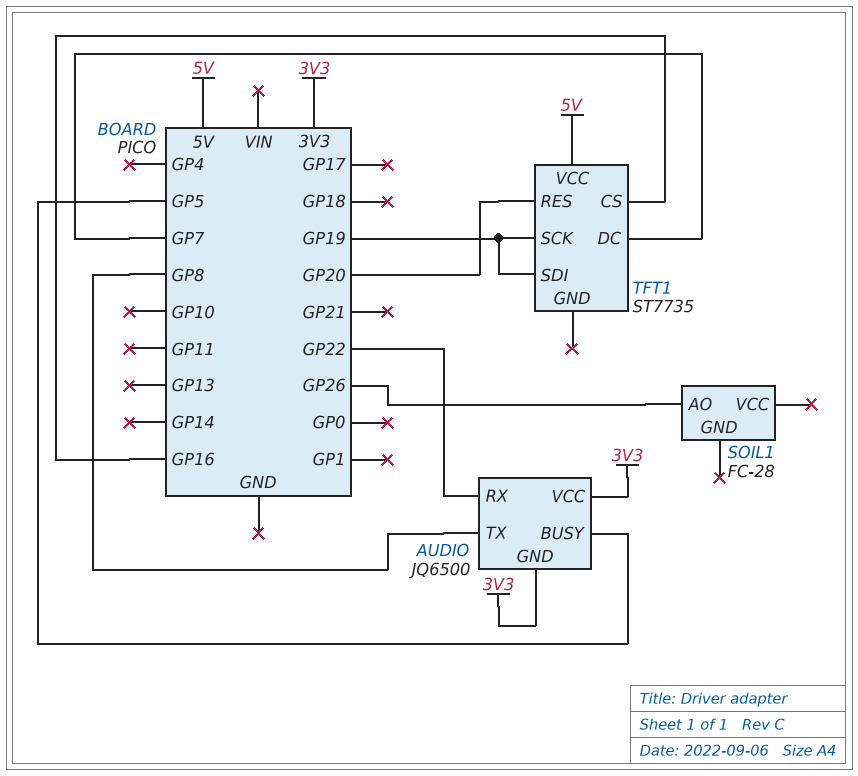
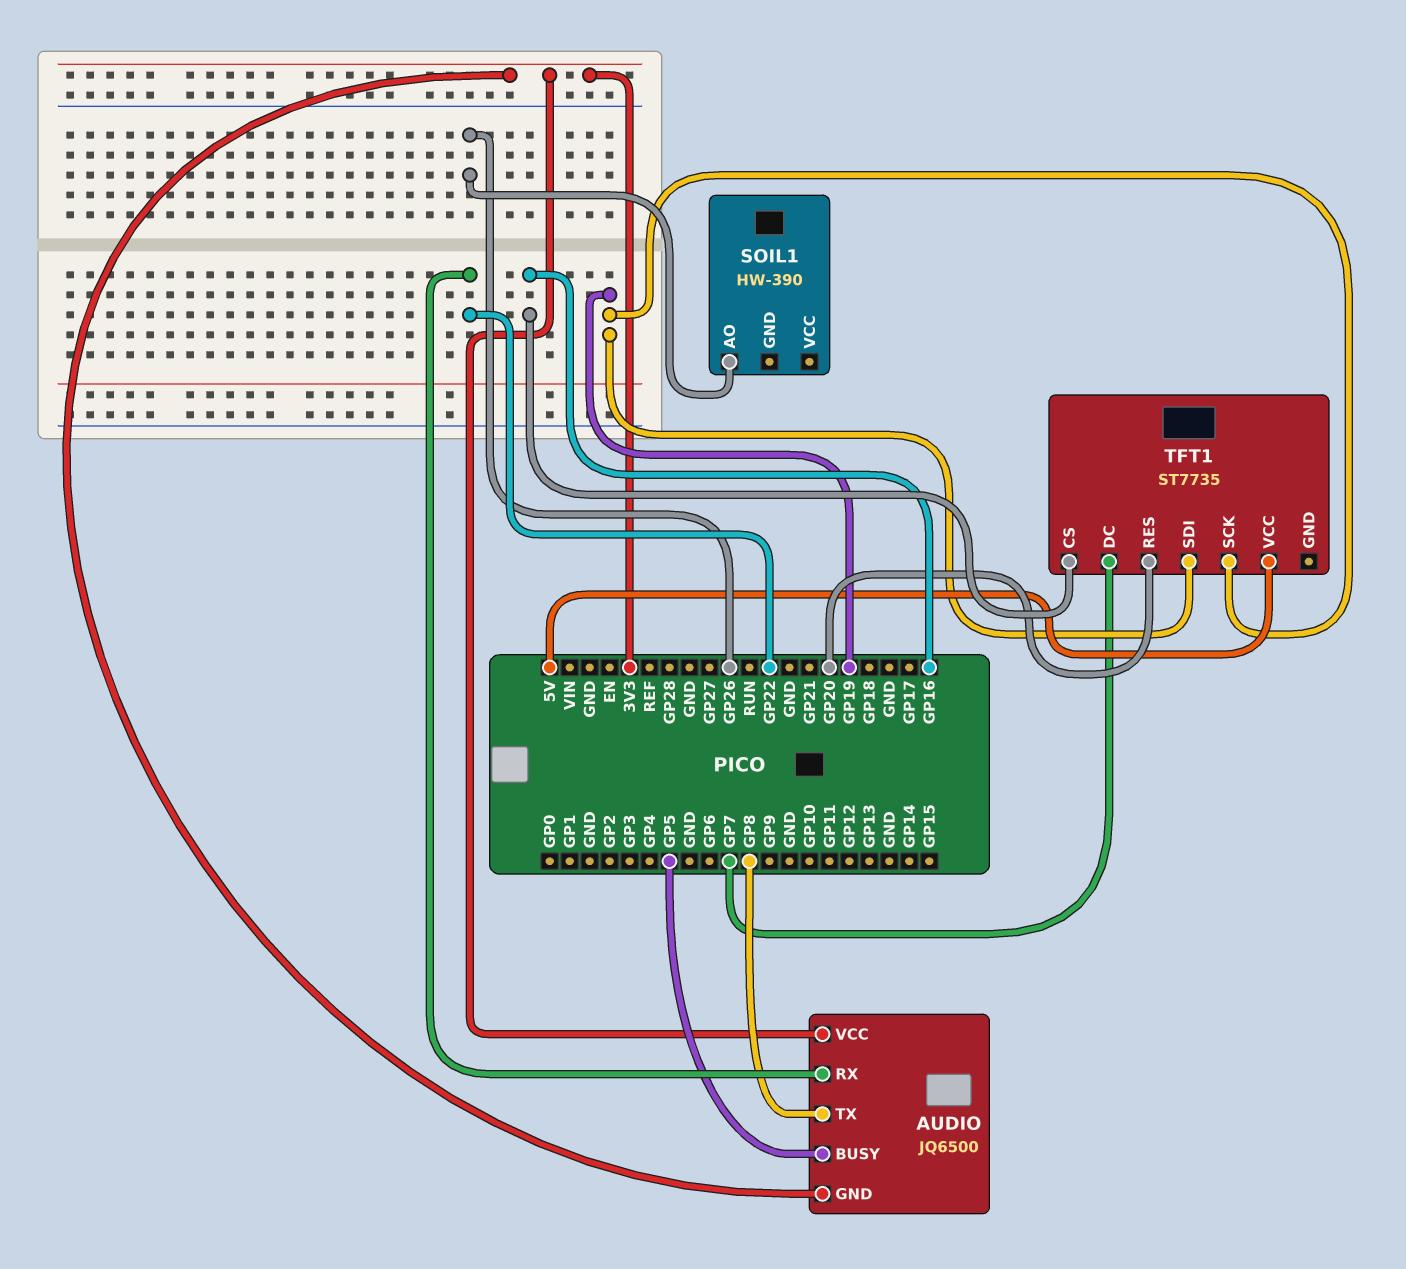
SOIL1: FC-28 -> HW-390

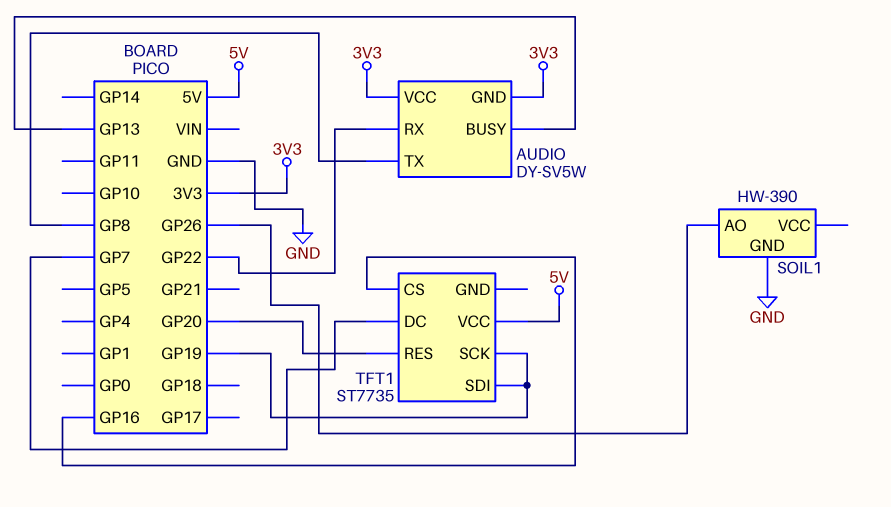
AUDIO: JQ6500 -> DY-SV5W
AUDIO pin BUSY: GP5 -> GP13
SOIL1 pin GND: none -> GND

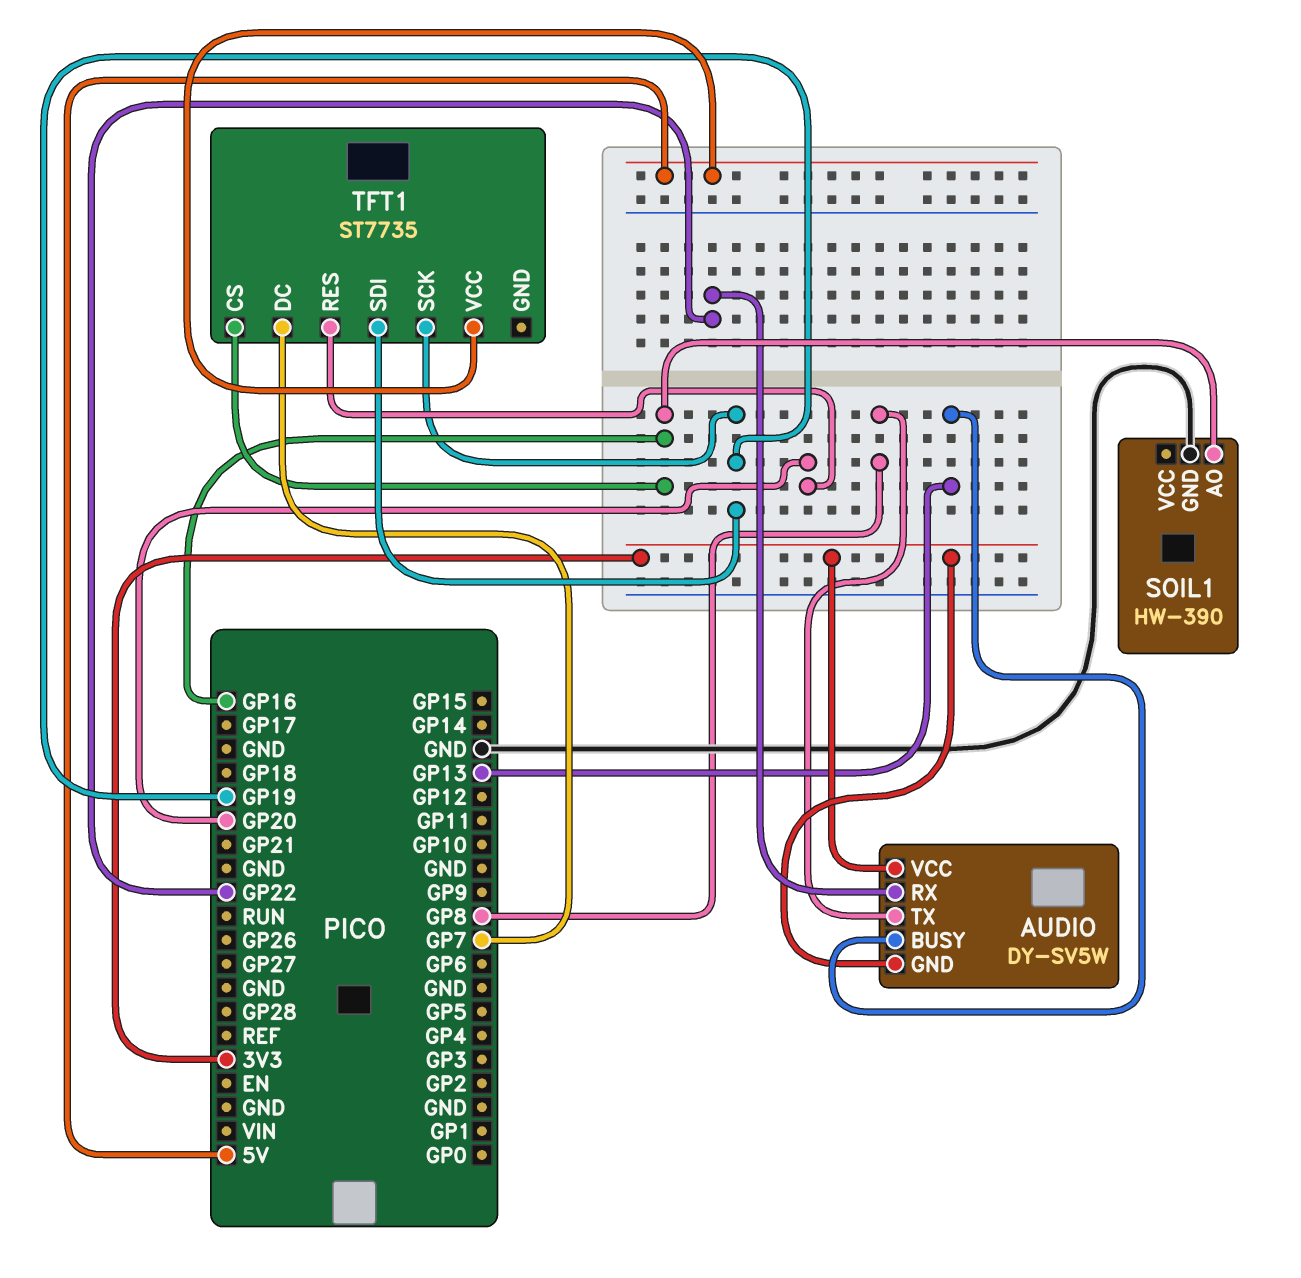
SOIL1 pin AO: GP26 -> GP16

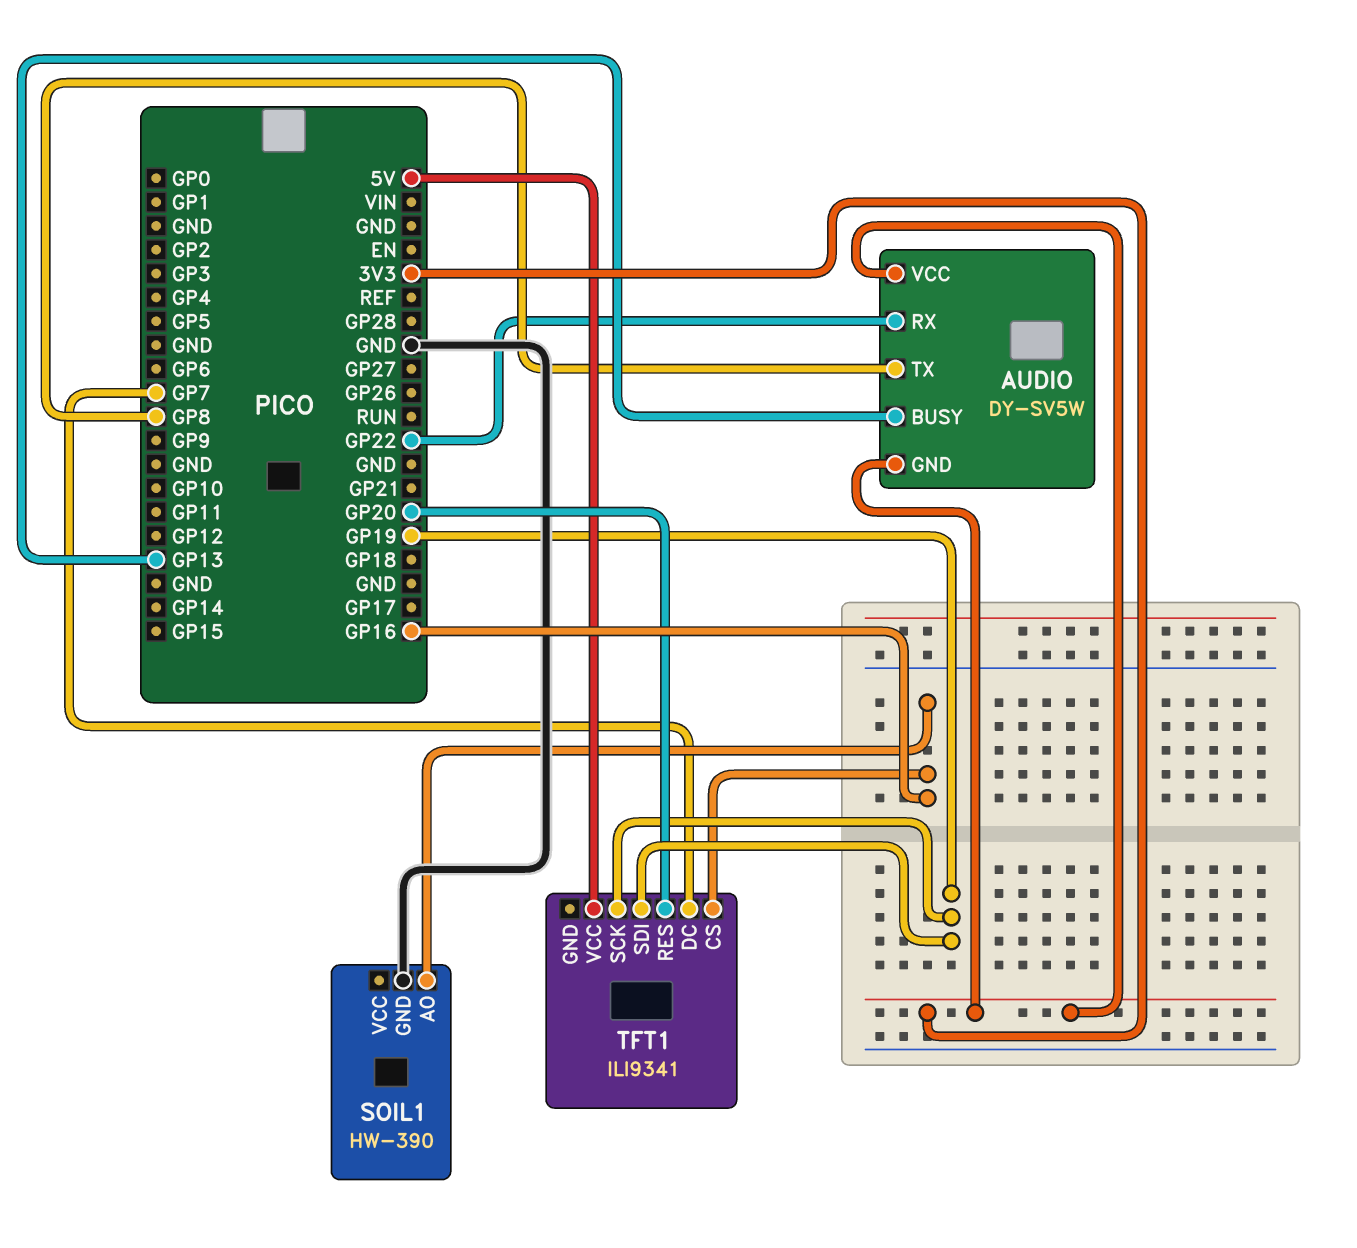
TFT1: ST7735 -> ILI9341

